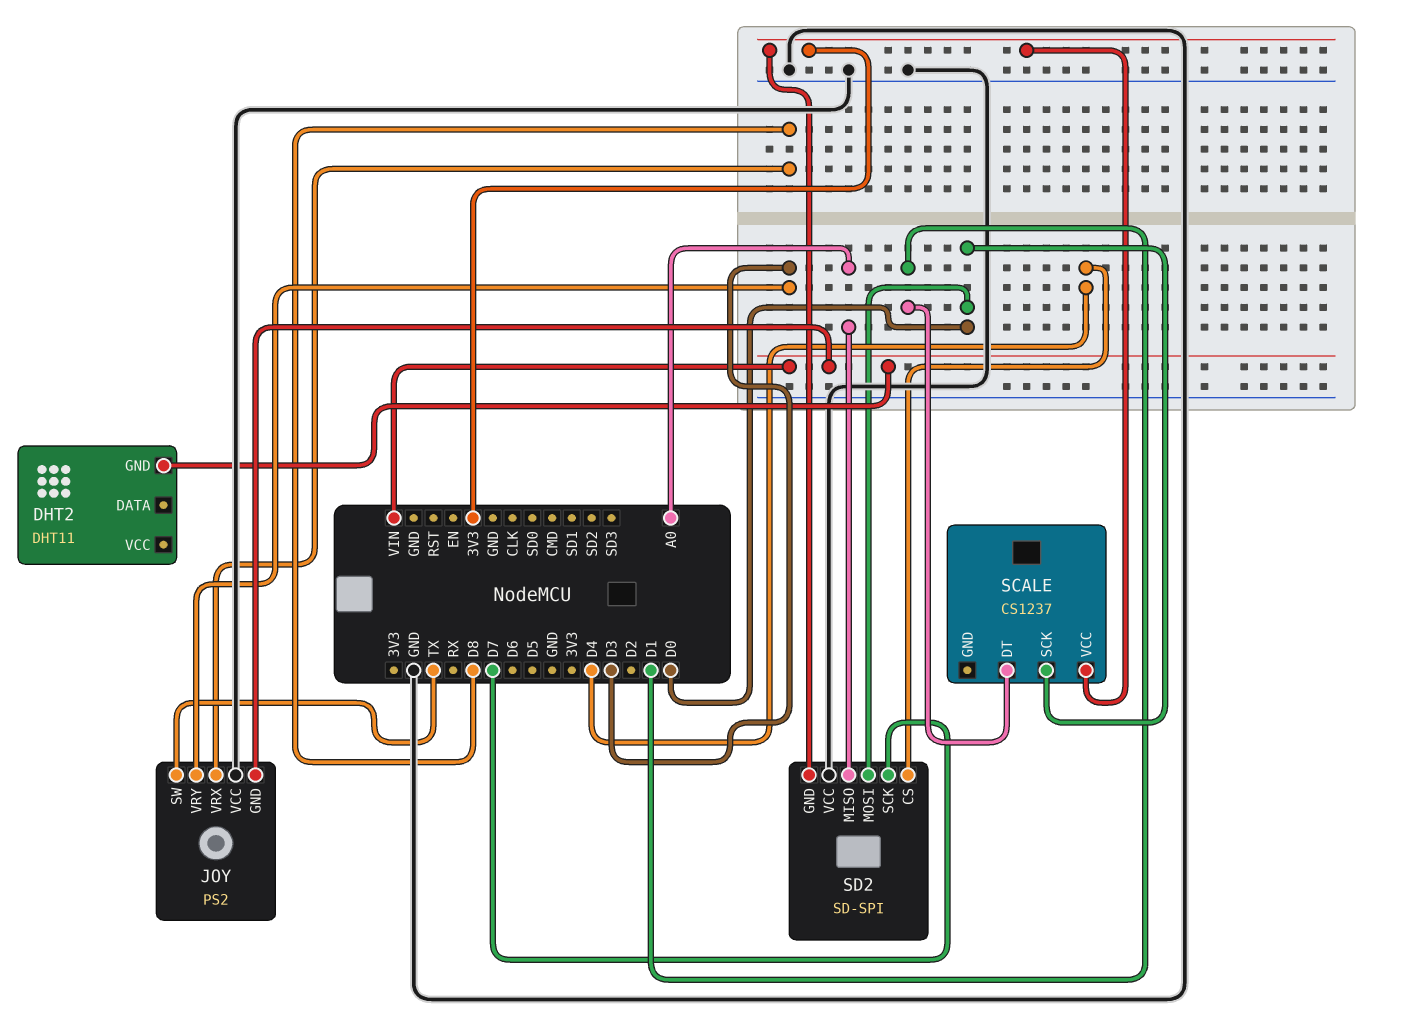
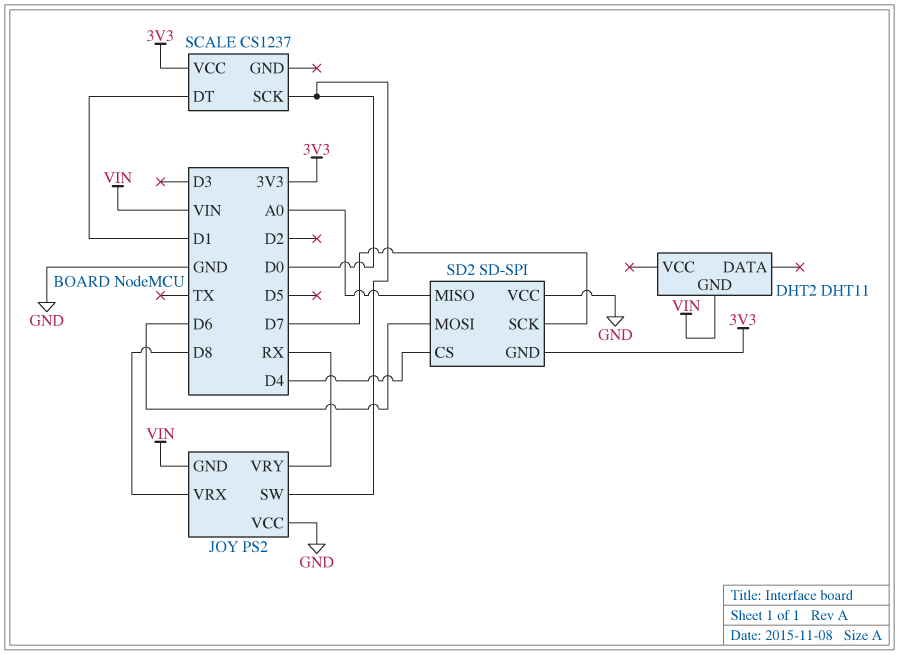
JOY pin SW: TX -> D0
JOY pin VRY: D3 -> RX
SD2 pin MOSI: D0 -> D6

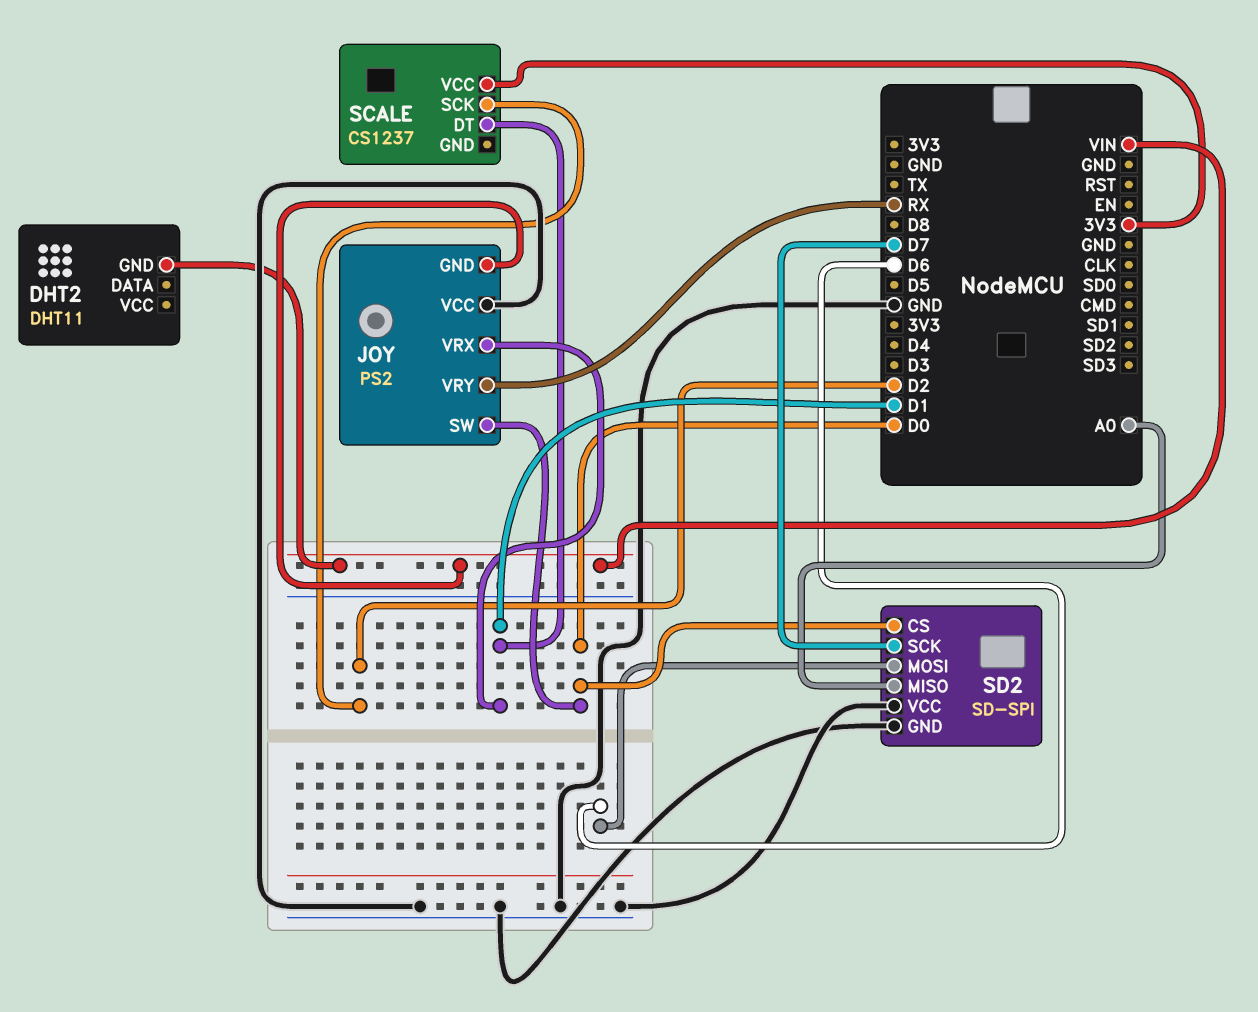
JOY pin VRX: D8 -> D1
SCALE pin SCK: D0 -> D2
SD2 pin CS: D4 -> D0
SD2 pin GND: 3V3 -> GND

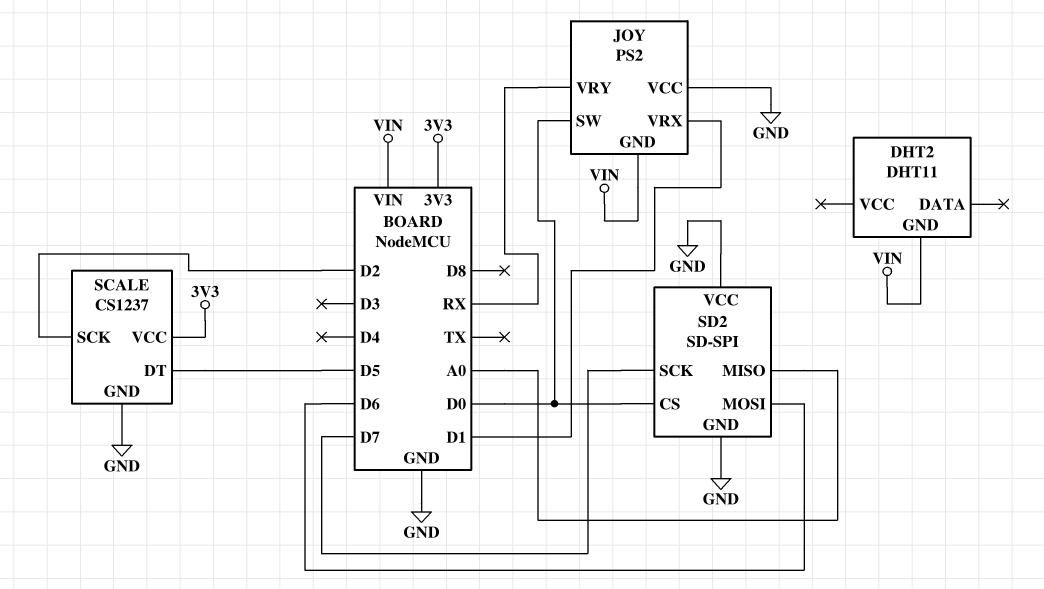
SCALE pin DT: D1 -> D5
SCALE pin GND: none -> GND

